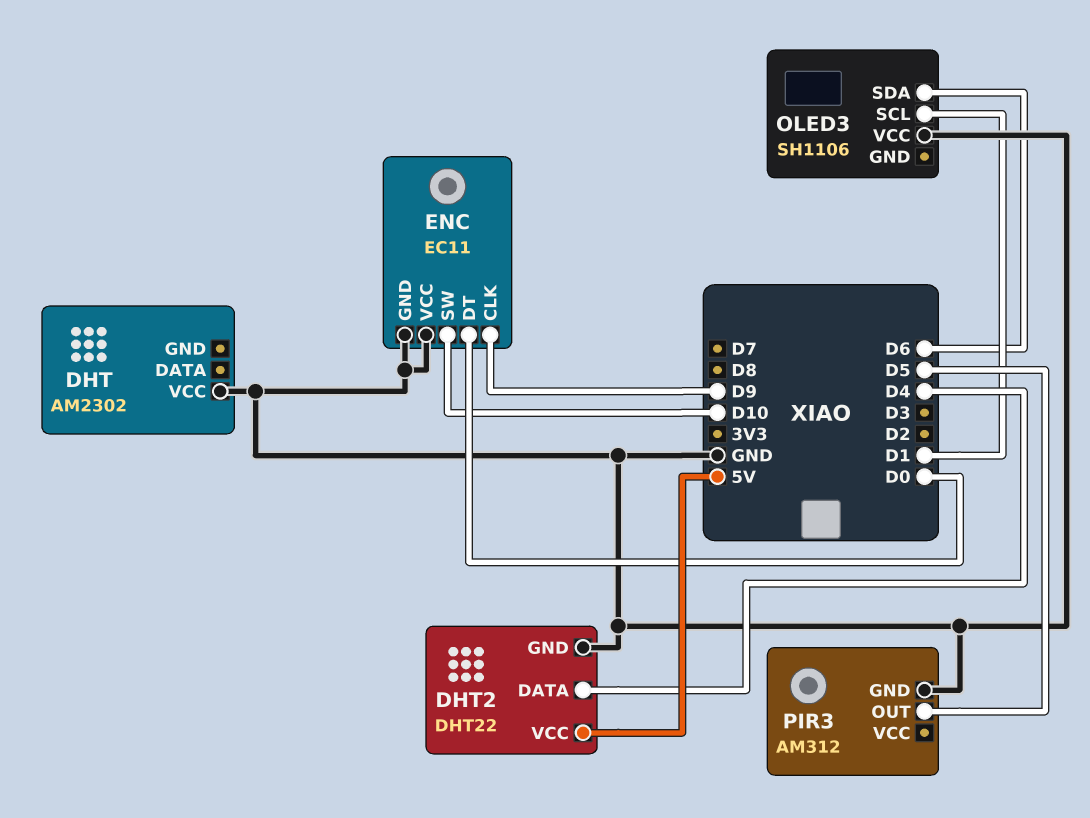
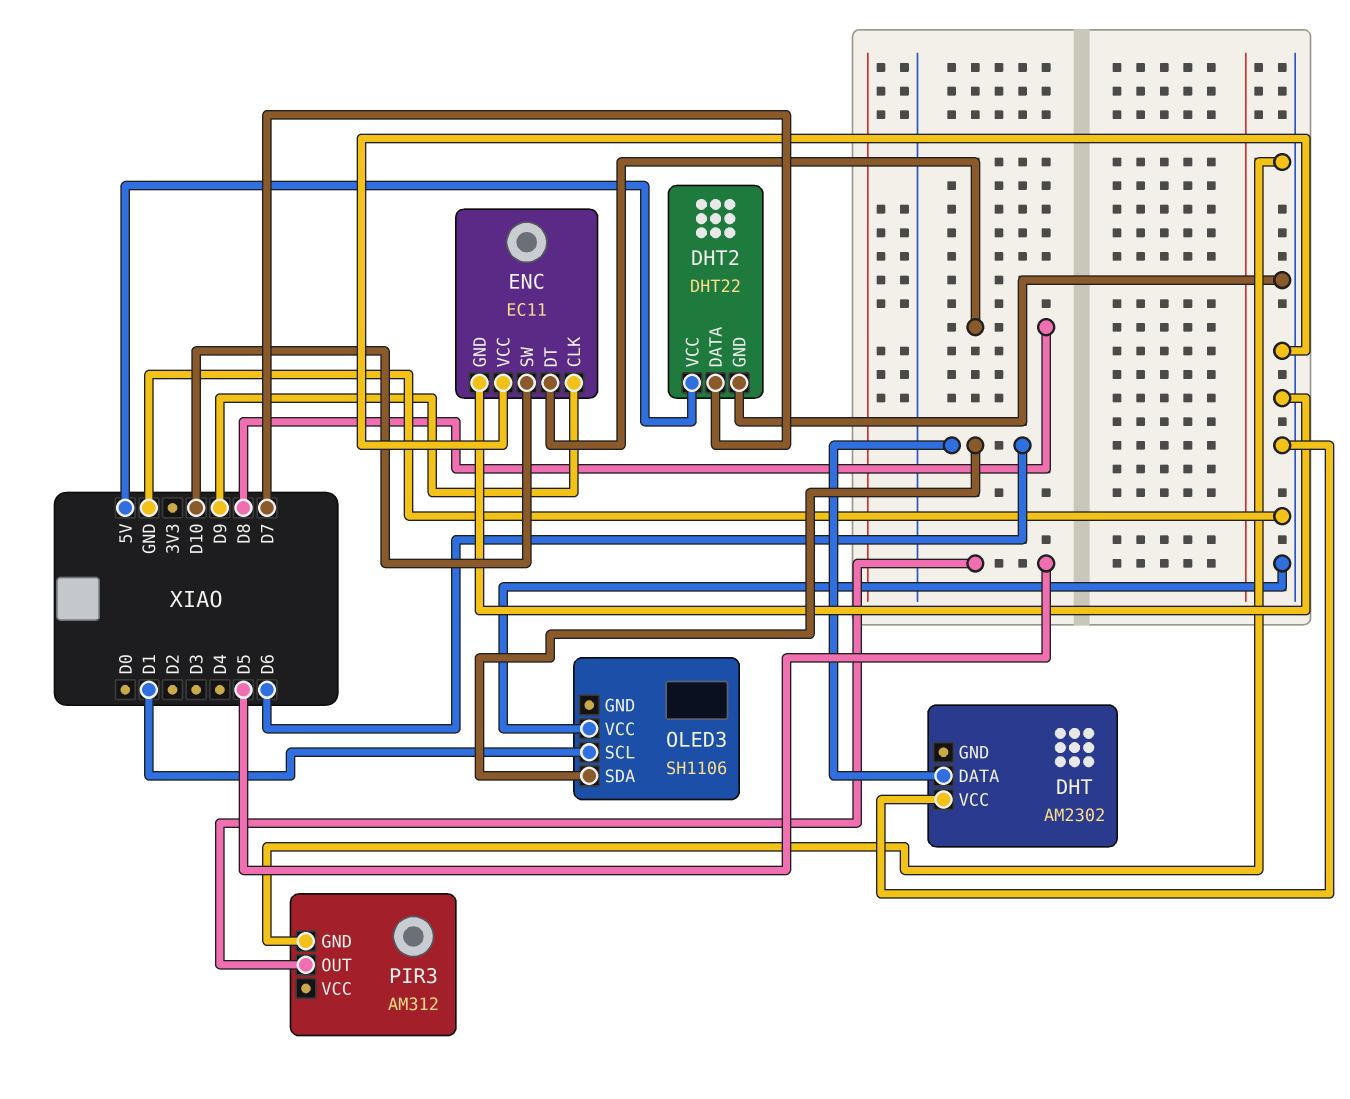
DHT pin DATA: none -> D6
DHT2 pin DATA: D4 -> D7
ENC pin DT: D0 -> D8

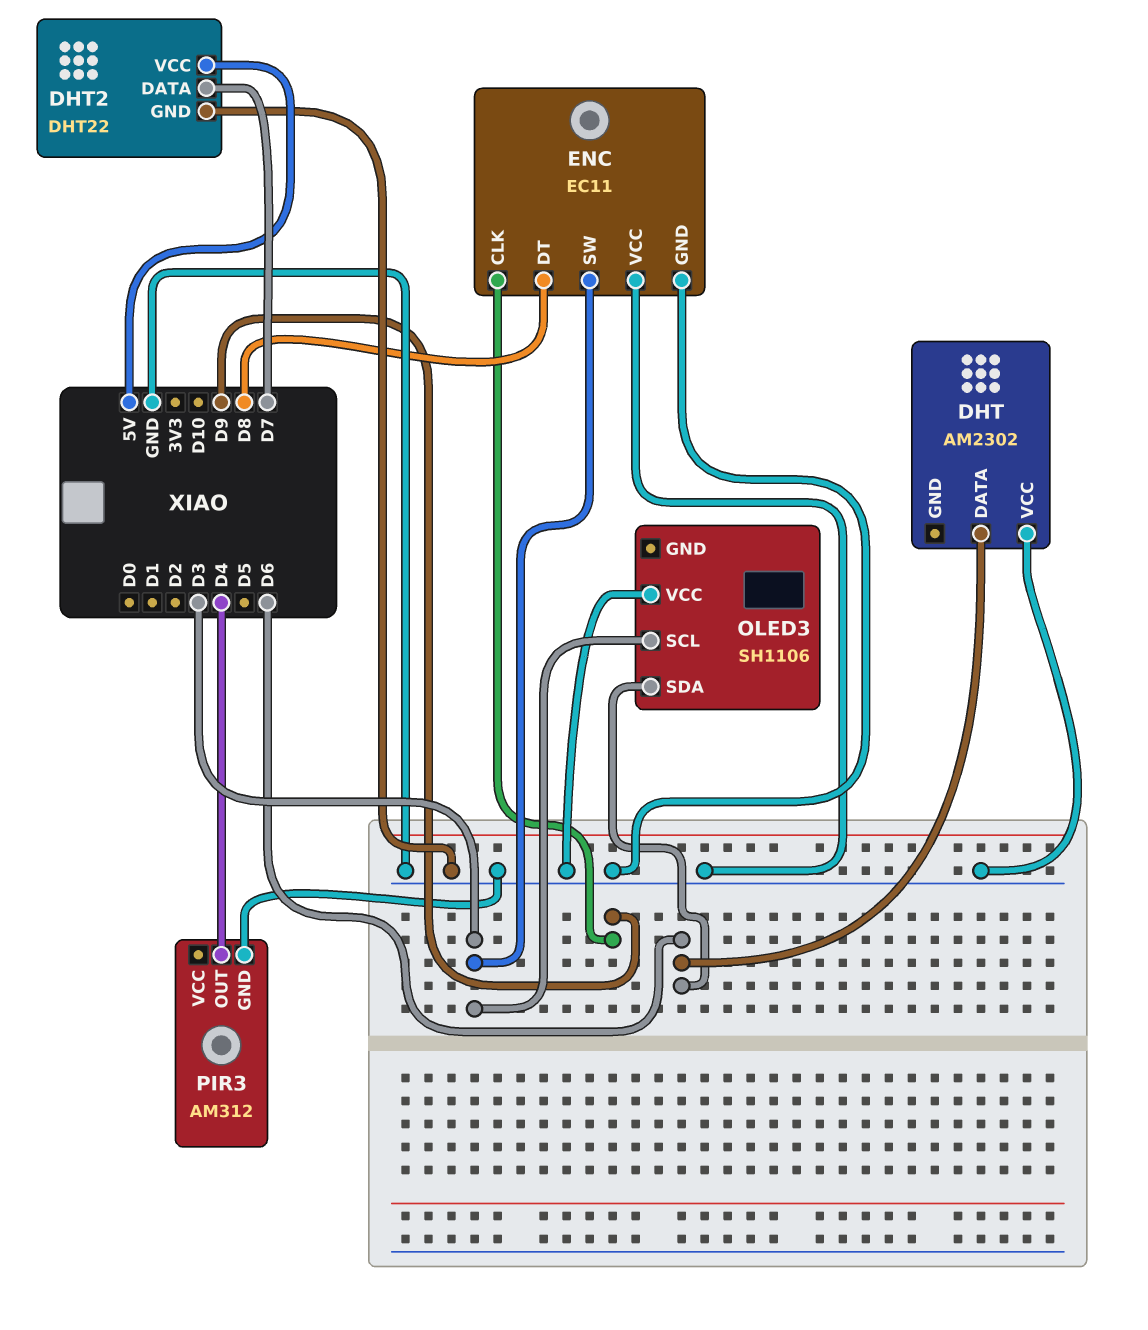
ENC pin SW: D10 -> D3
OLED3 pin SCL: D1 -> D3
PIR3 pin OUT: D5 -> D4

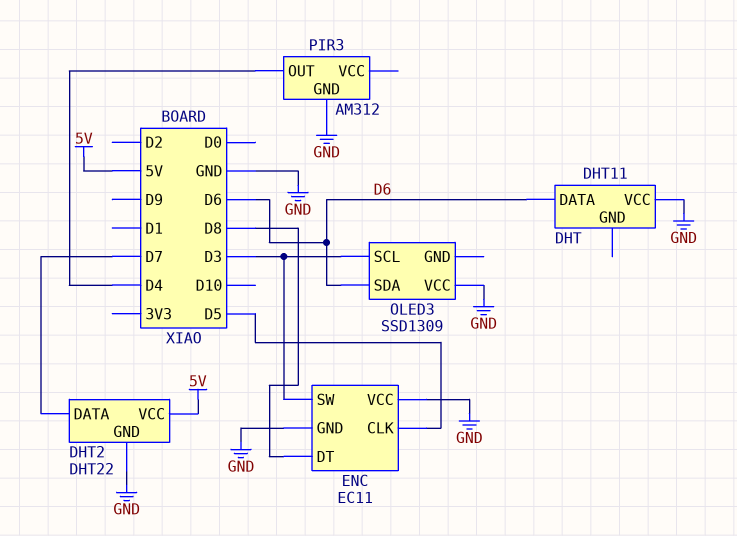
DHT: AM2302 -> DHT11
ENC pin CLK: D9 -> D5
OLED3: SH1106 -> SSD1309

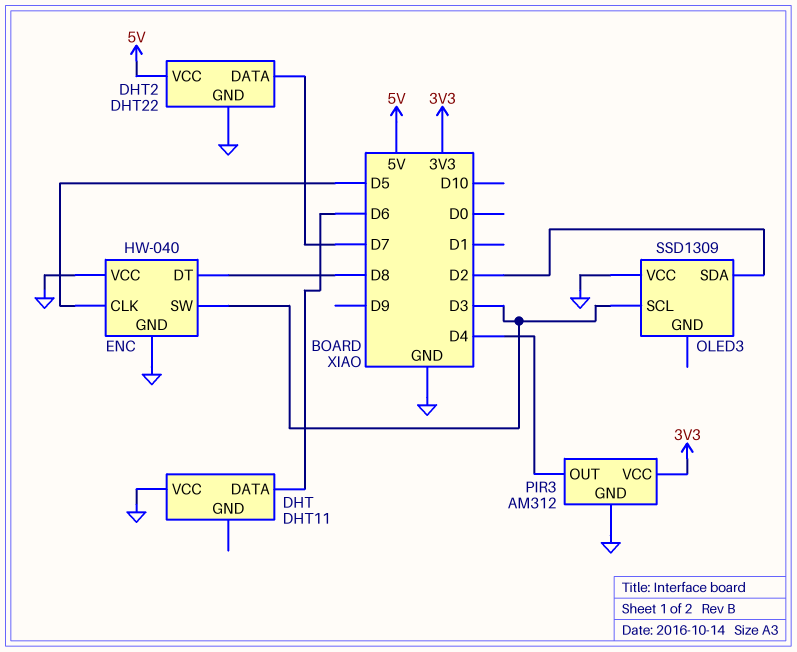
ENC: EC11 -> HW-040
OLED3 pin SDA: D6 -> D2
PIR3 pin VCC: none -> 3V3

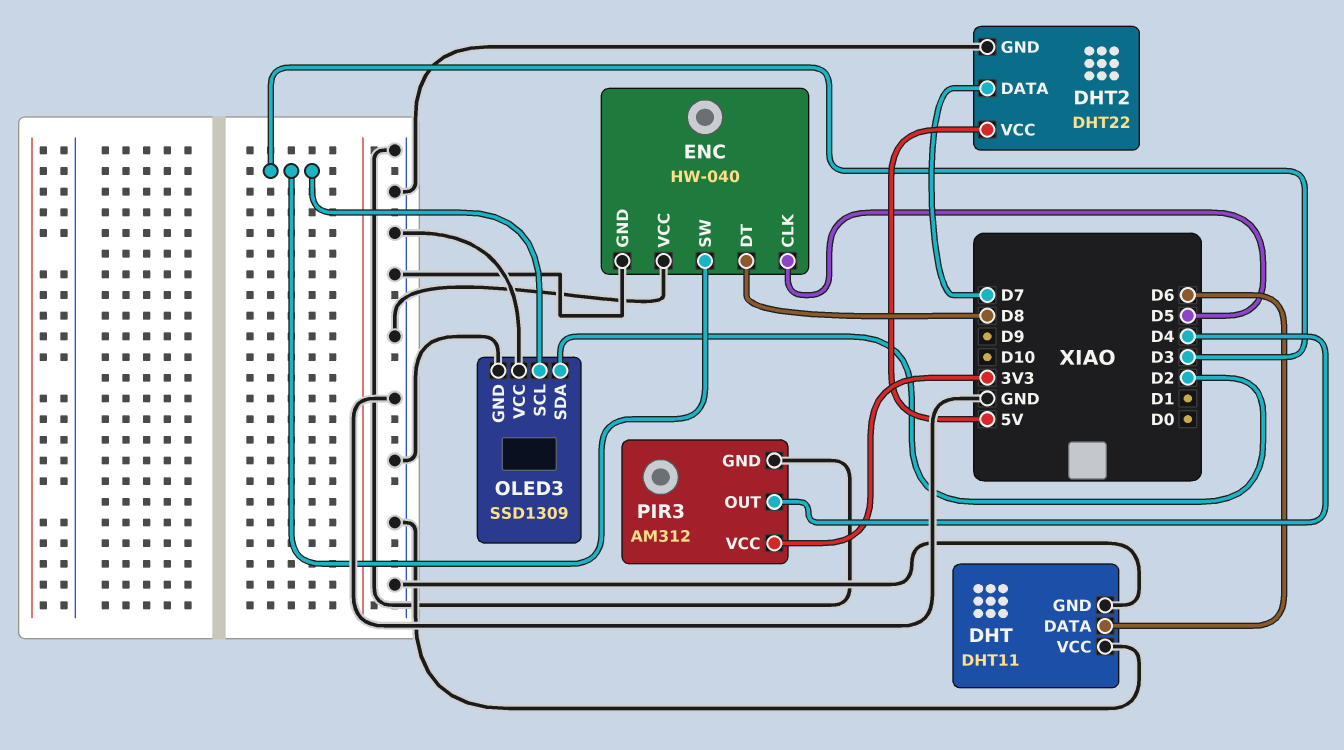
DHT pin GND: none -> GND
OLED3 pin GND: none -> GND

